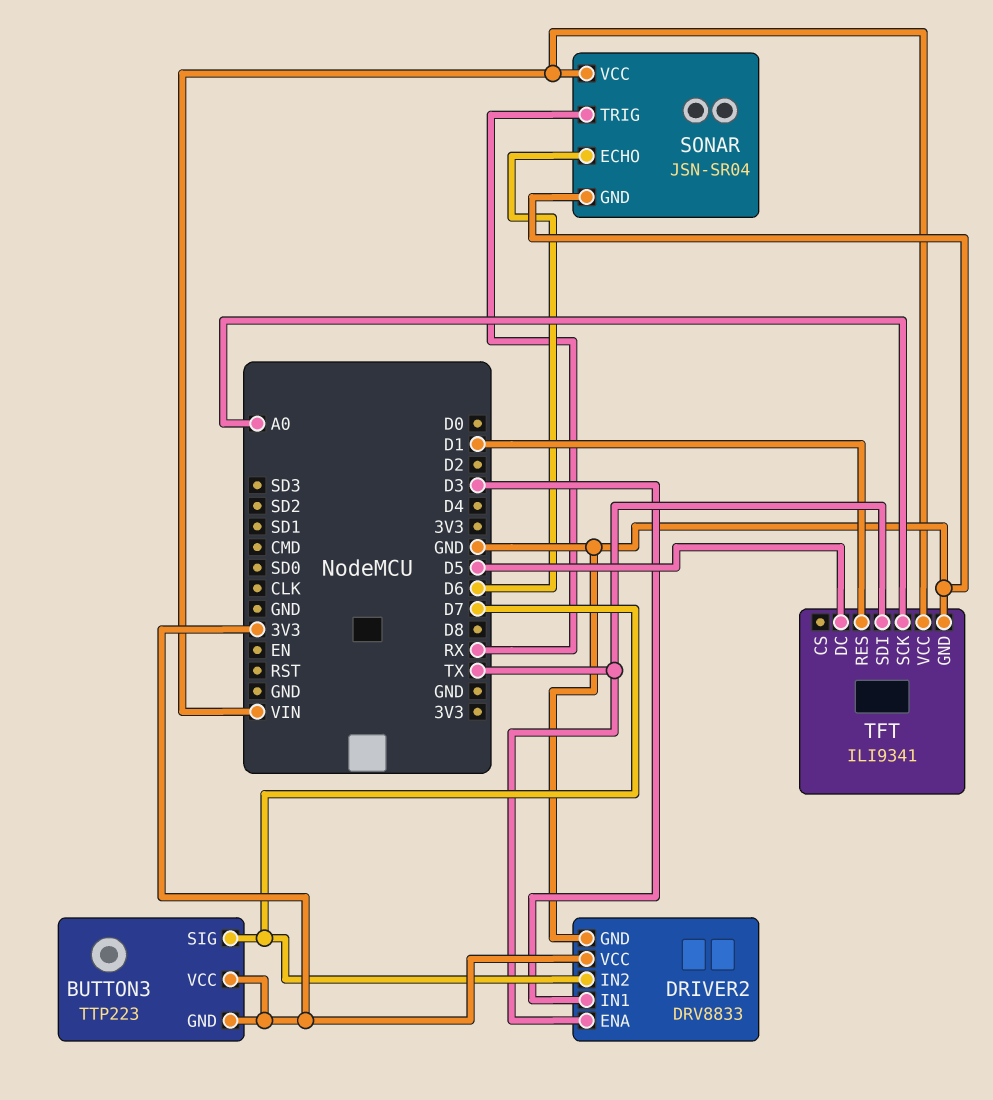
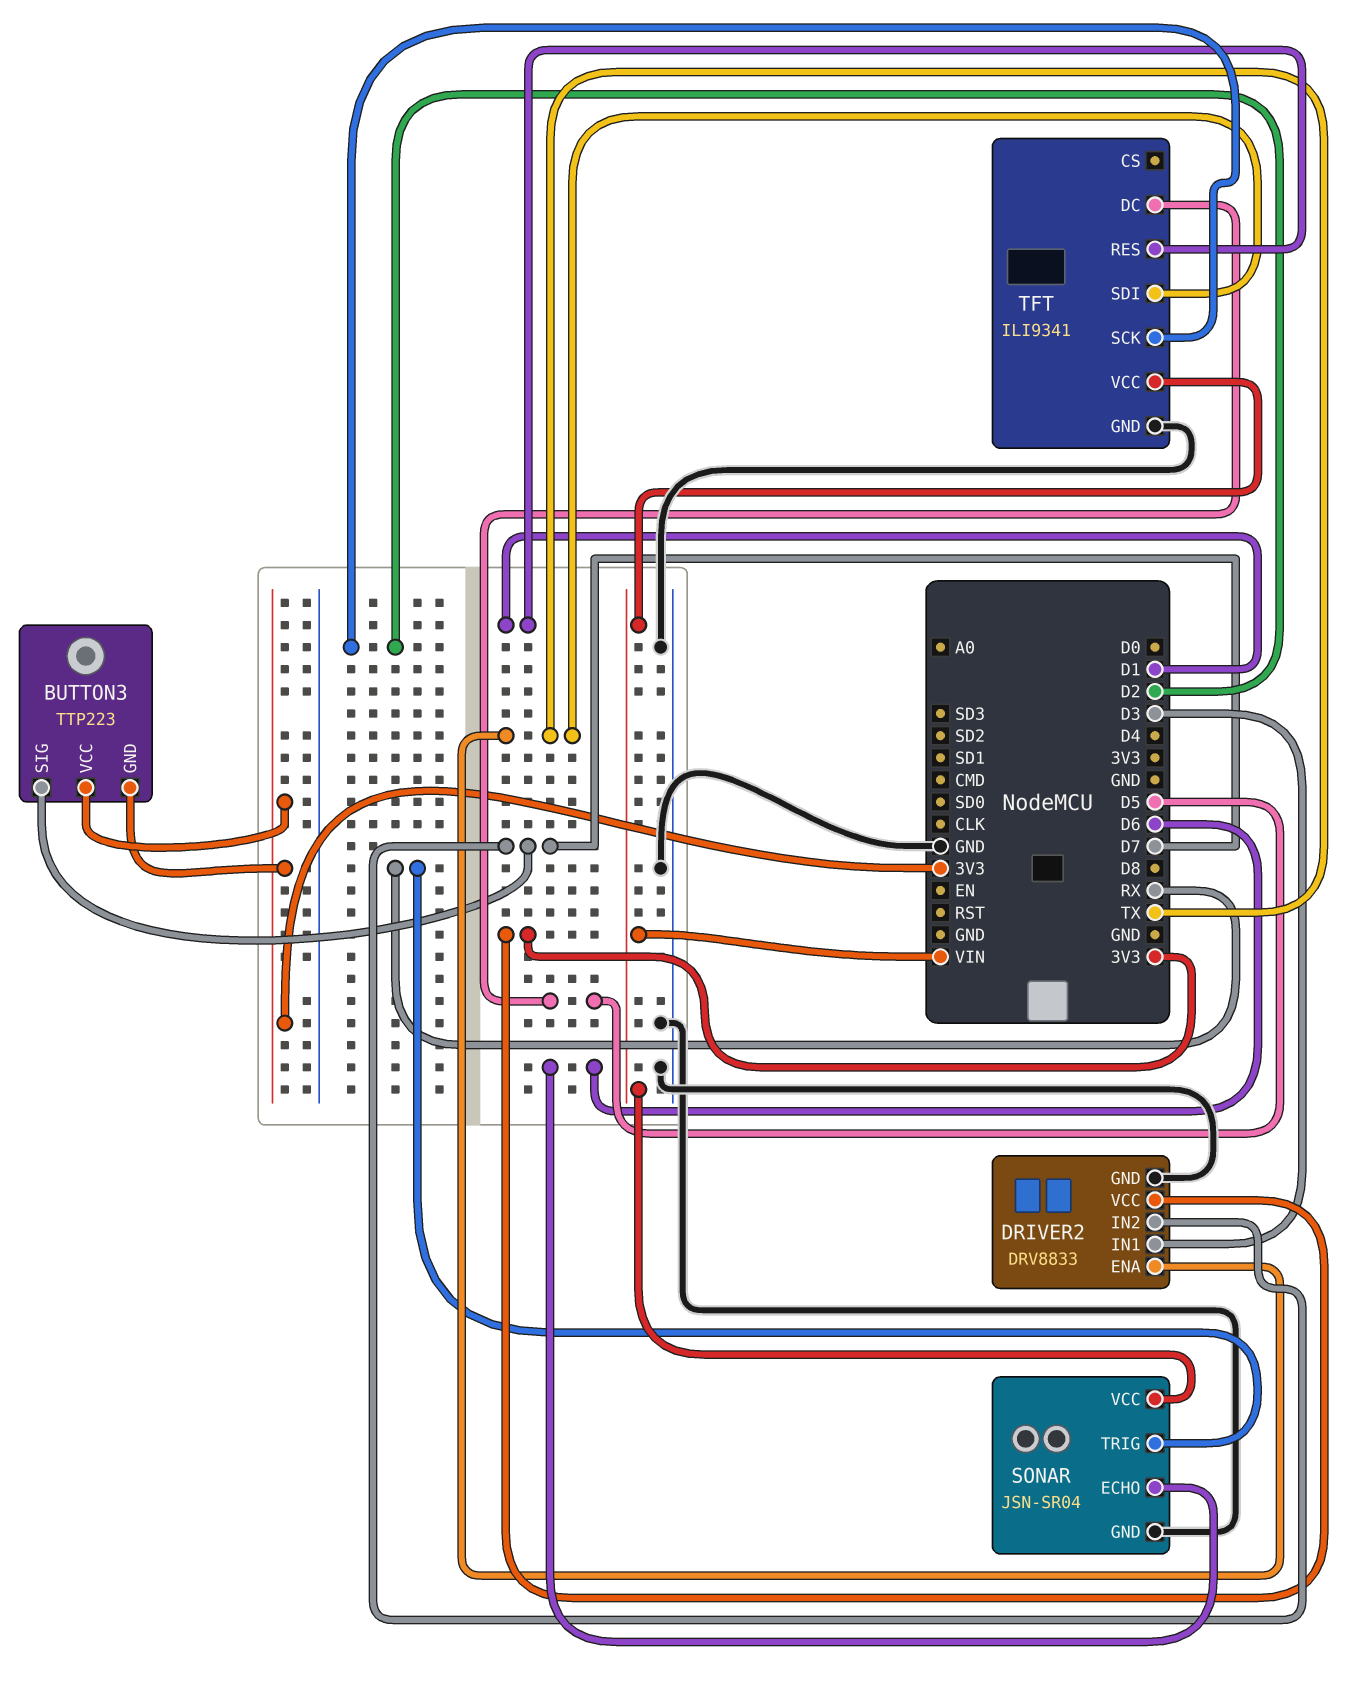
TFT pin SCK: A0 -> D2

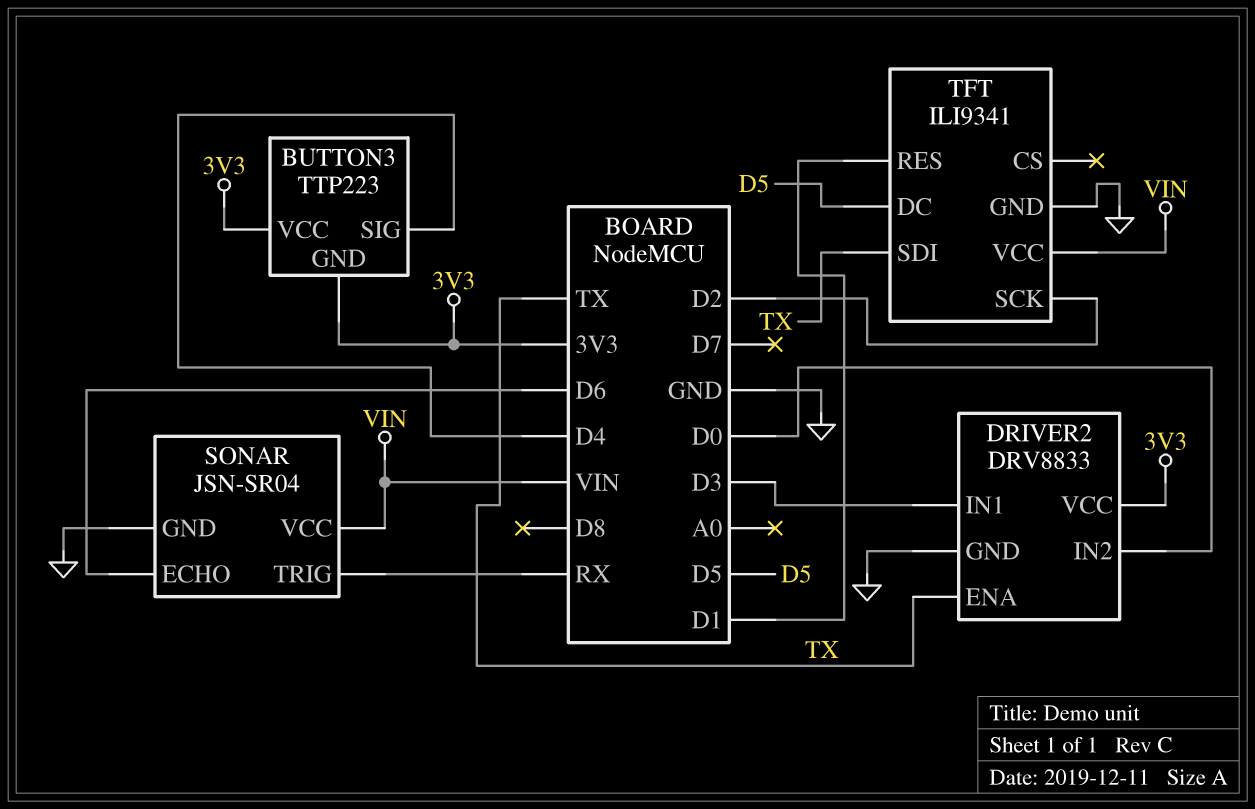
BUTTON3 pin SIG: D7 -> D4
DRIVER2 pin IN2: D7 -> D0

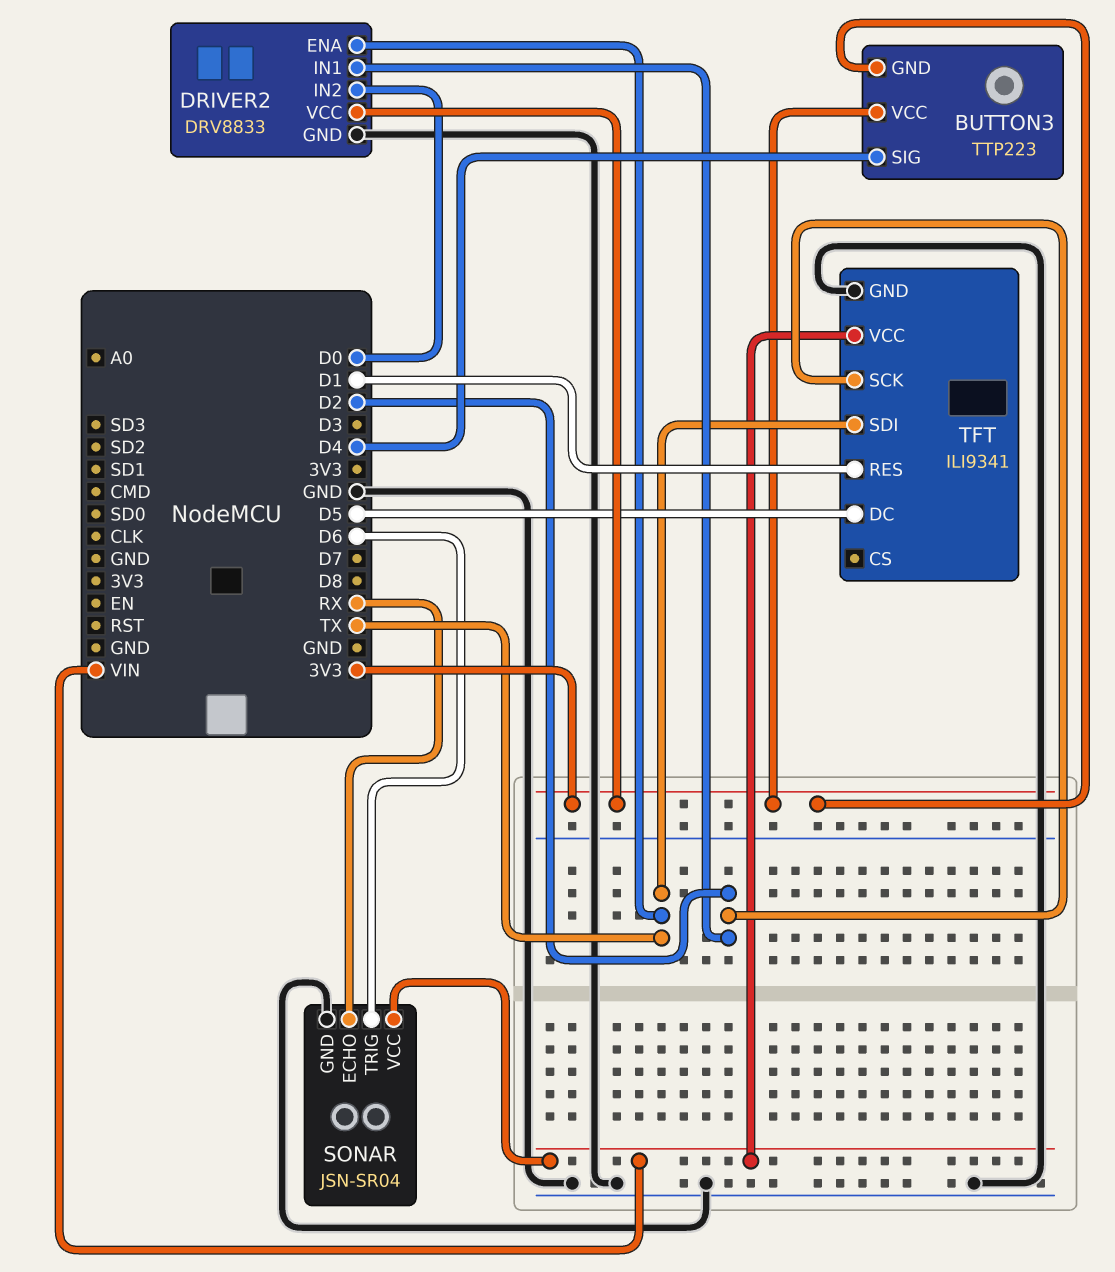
DRIVER2 pin IN1: D3 -> D2
SONAR pin ECHO: D6 -> RX
SONAR pin TRIG: RX -> D6

